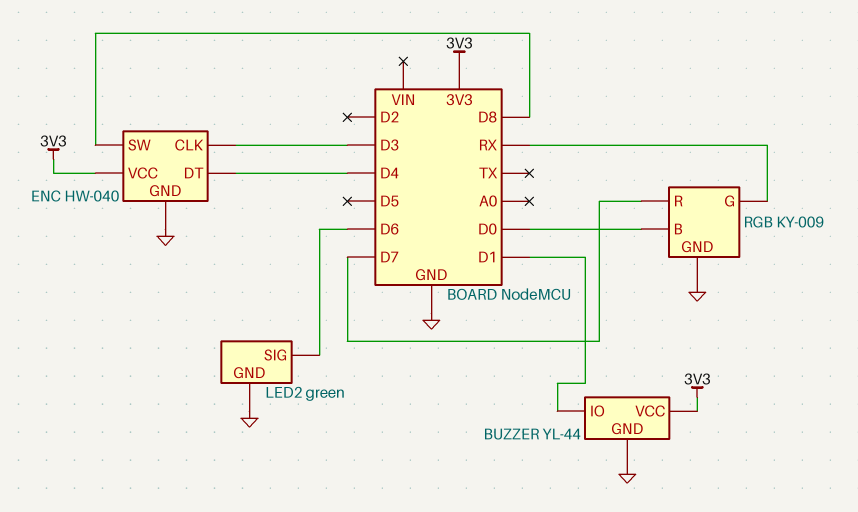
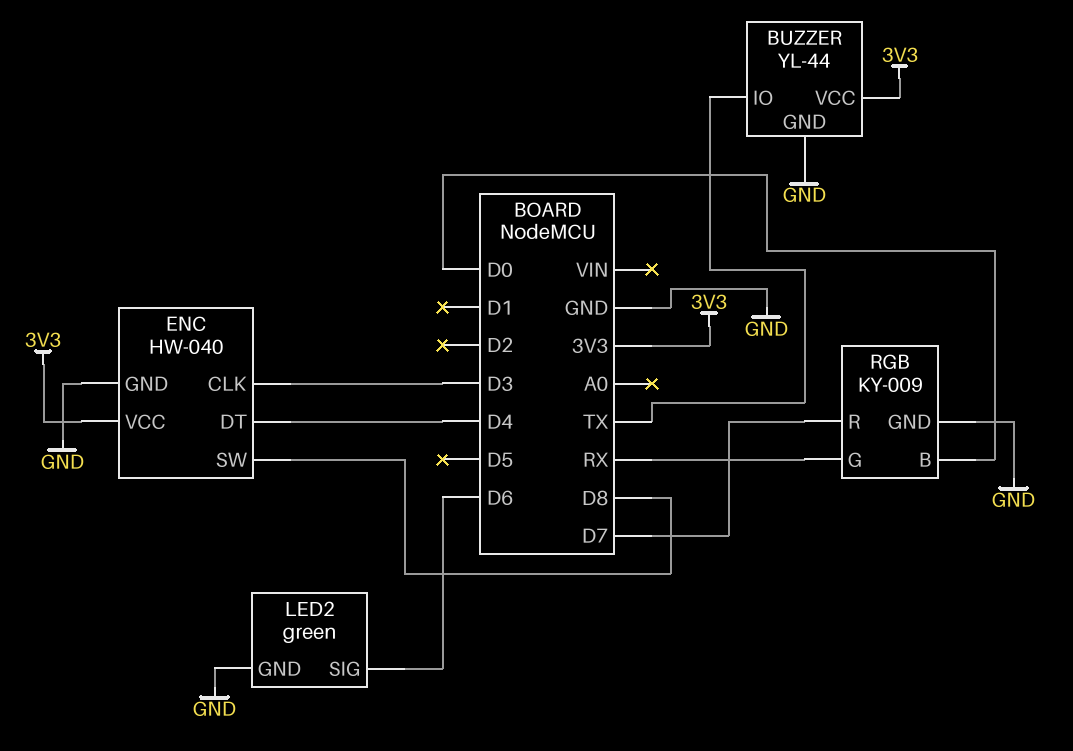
BUZZER pin IO: D1 -> TX

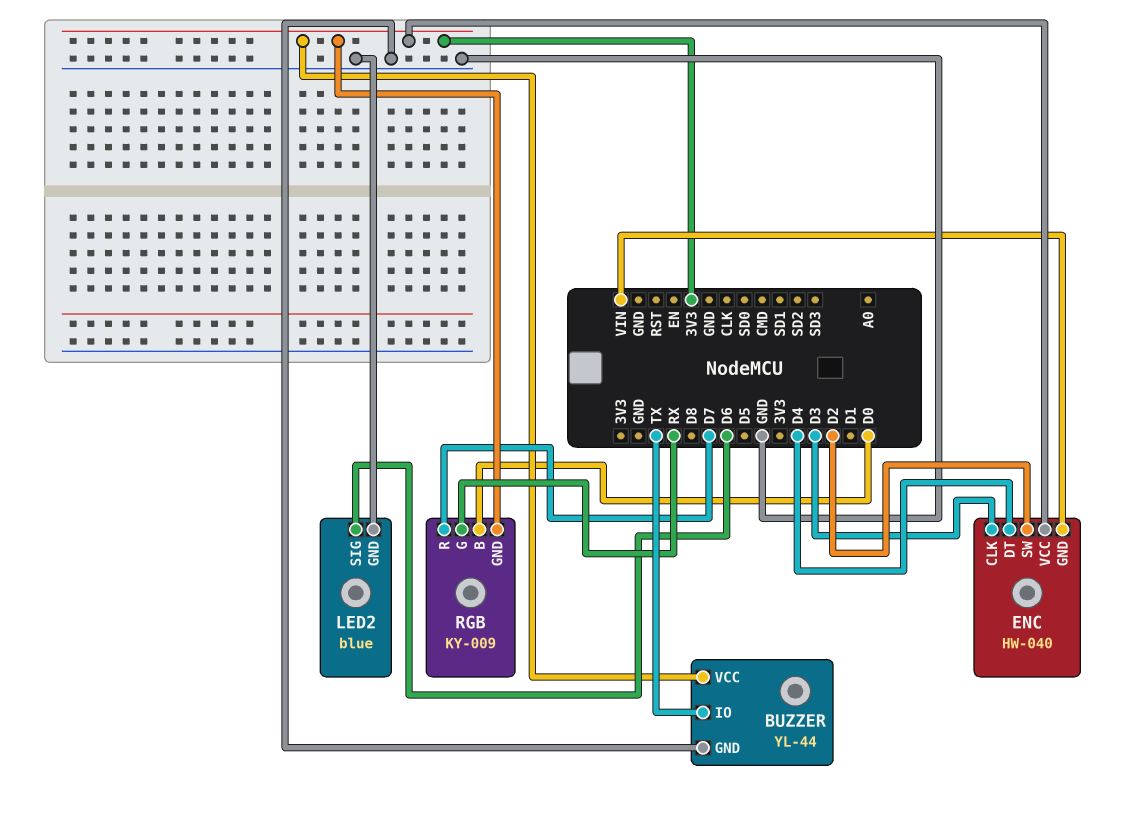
ENC pin GND: GND -> VIN
ENC pin SW: D8 -> D2
LED2: green -> blue
RGB pin GND: GND -> 3V3

